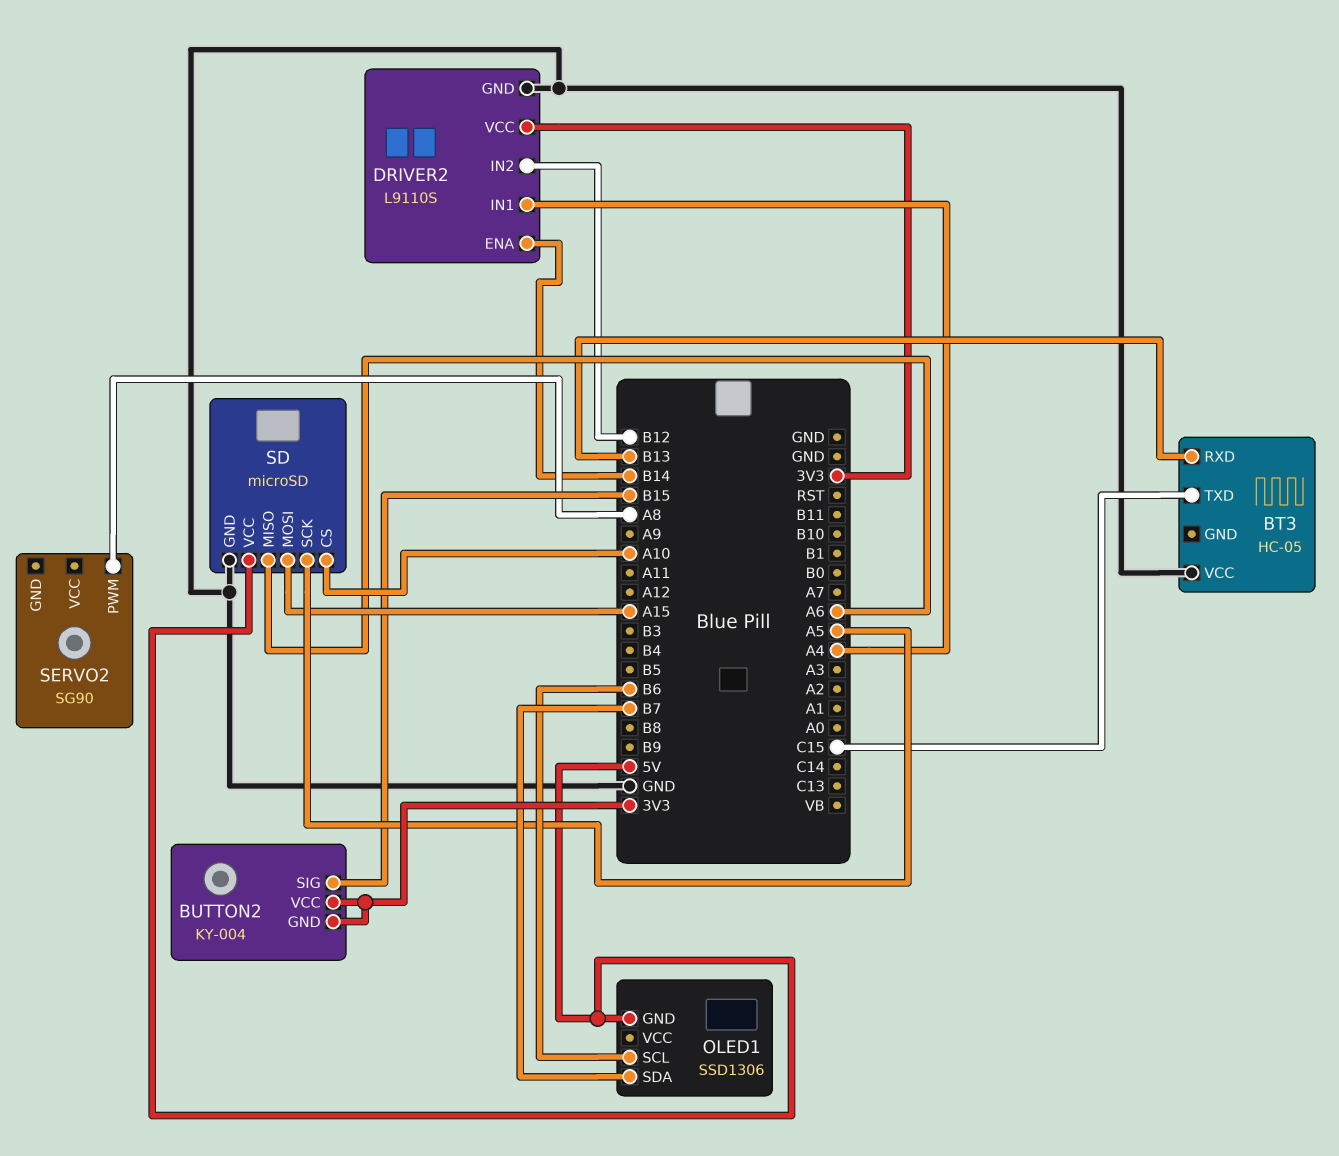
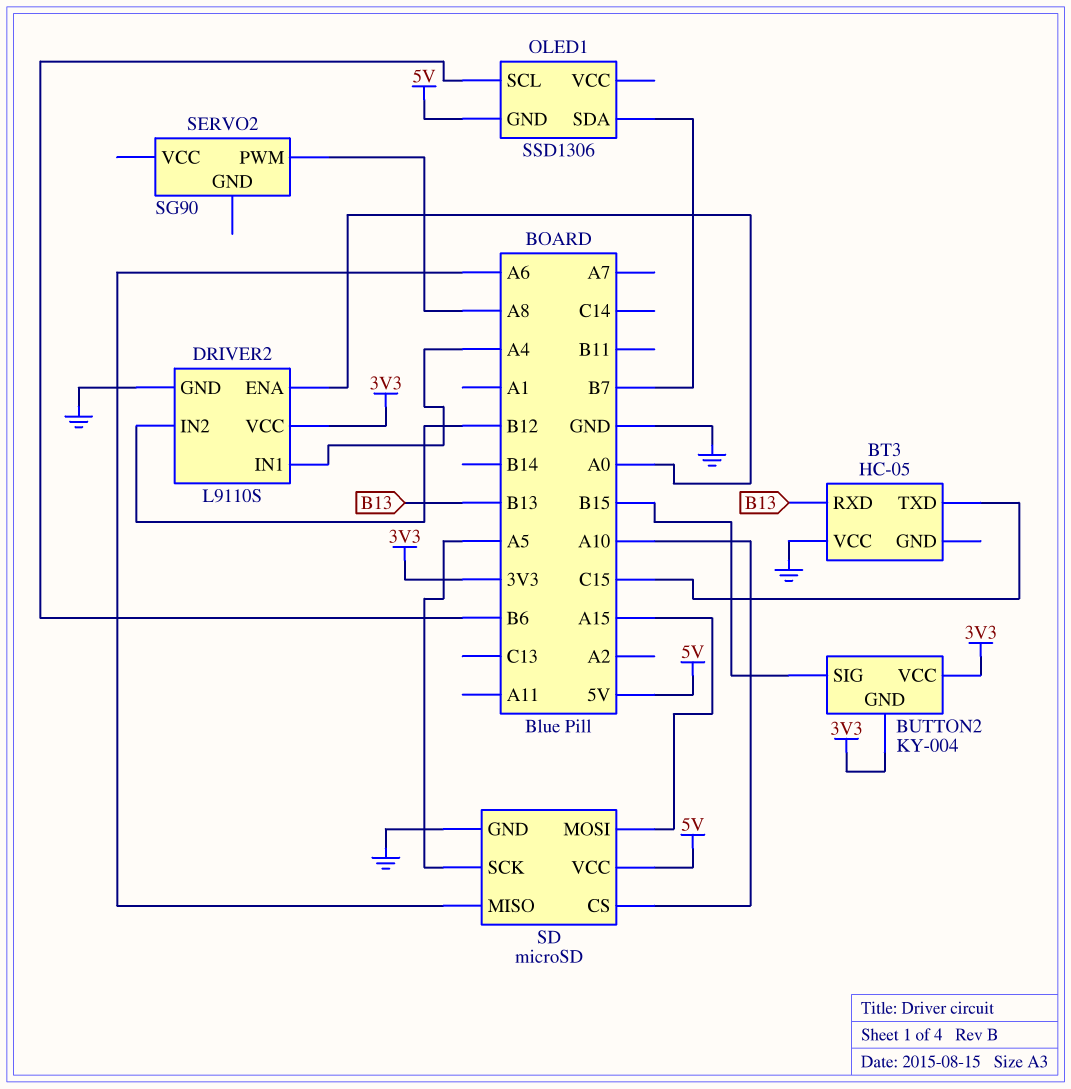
DRIVER2 pin ENA: B14 -> A0

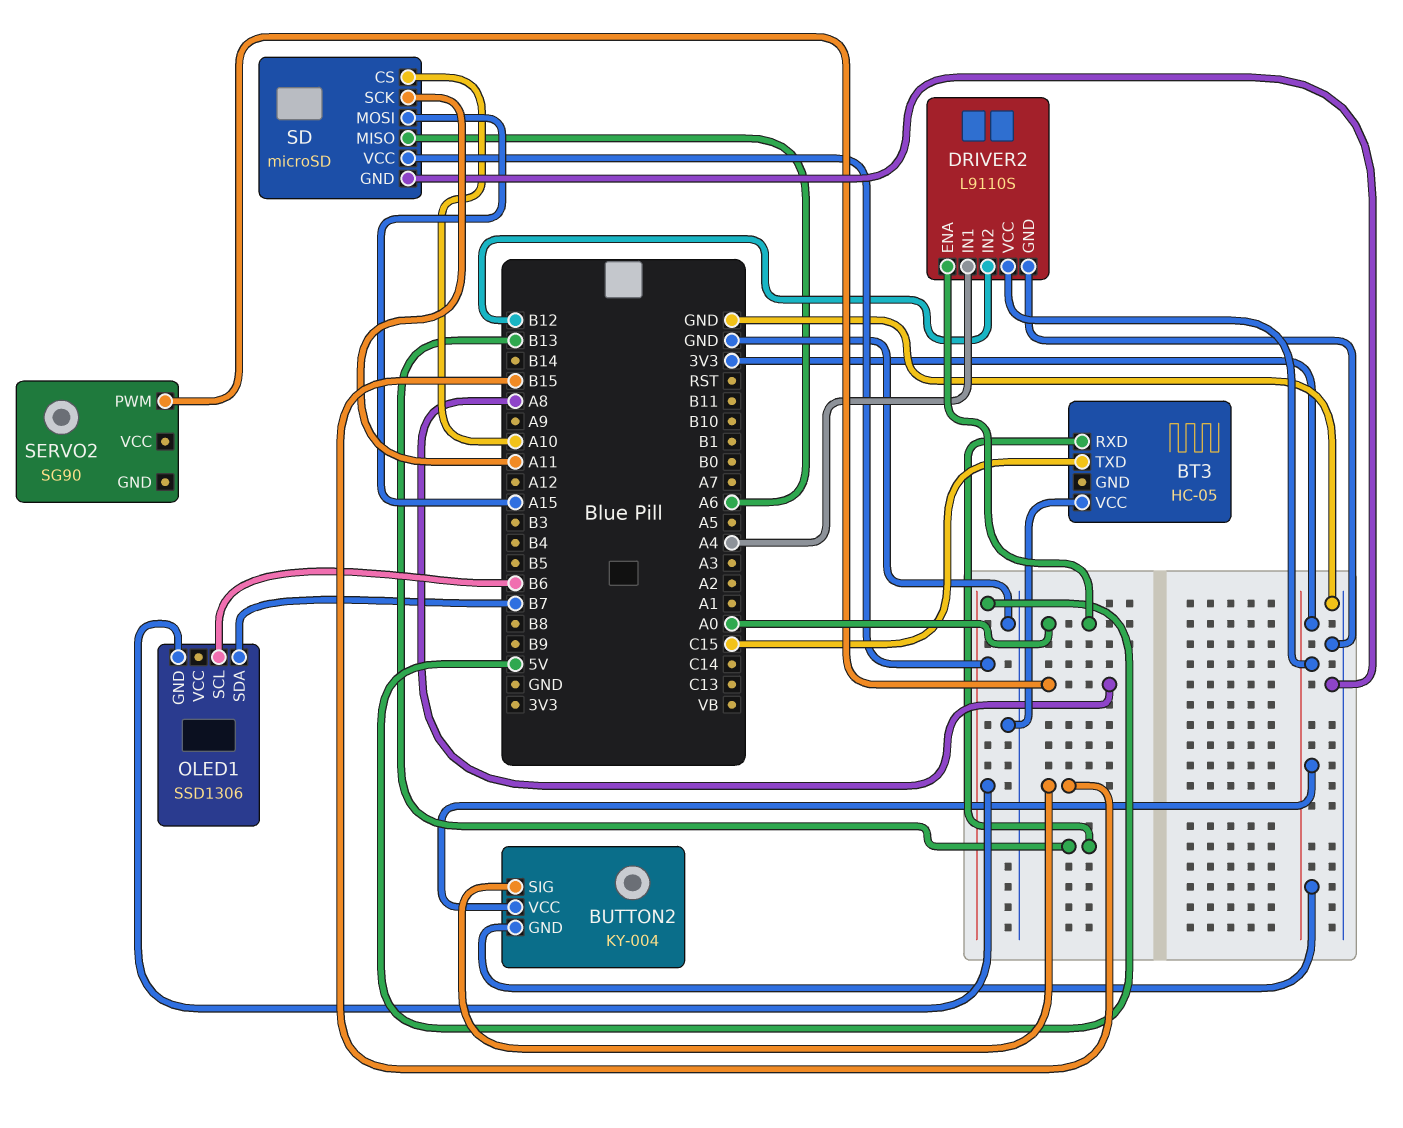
SD pin SCK: A5 -> A11

